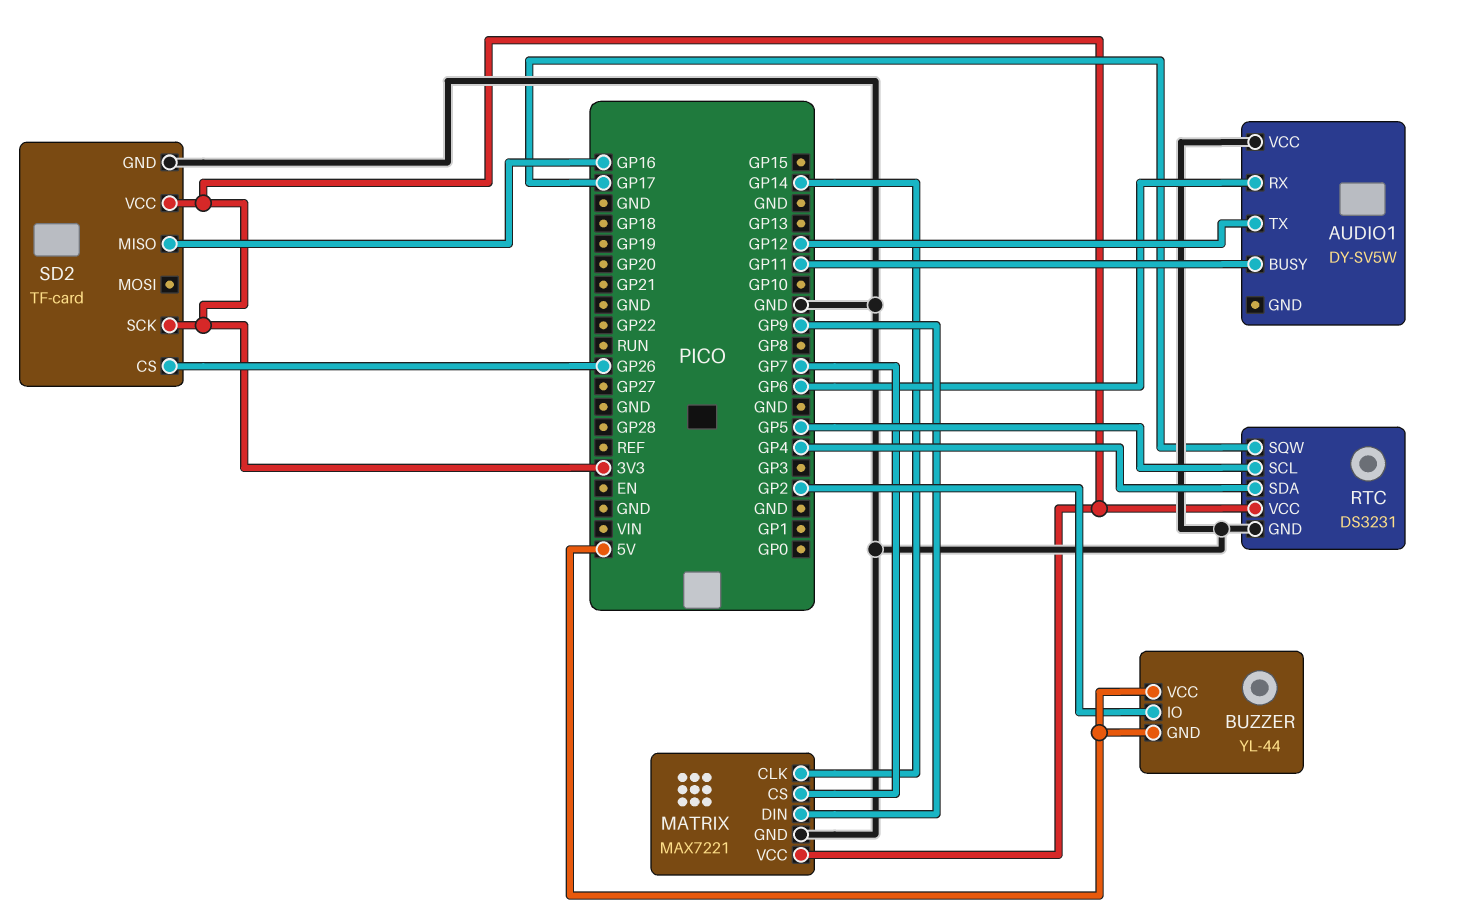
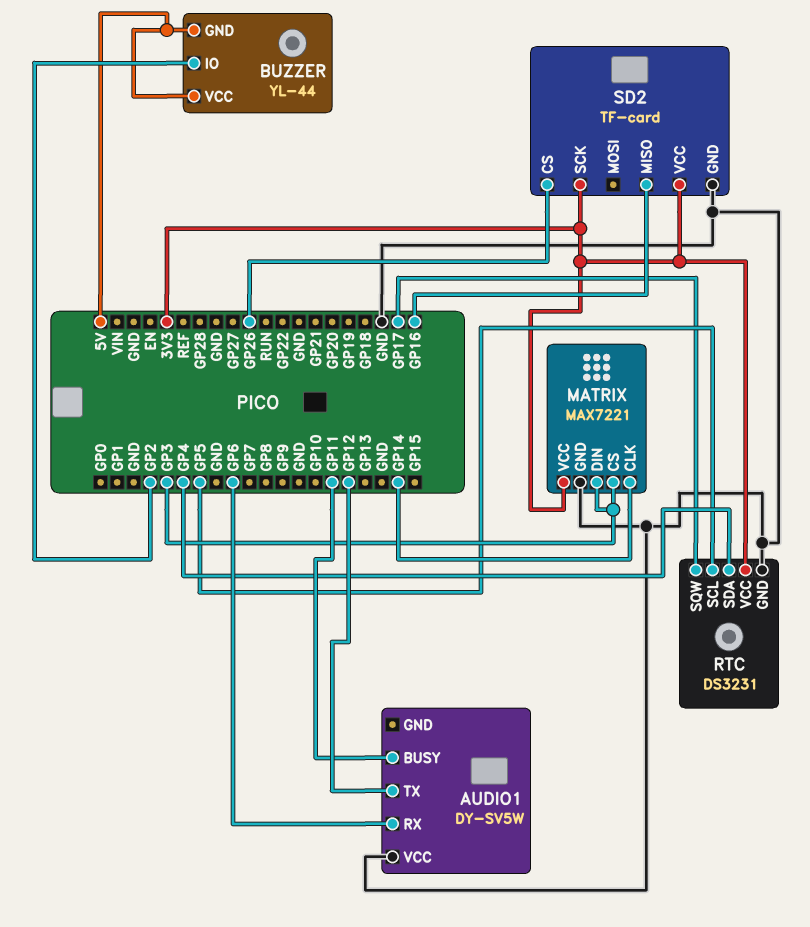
MATRIX pin CS: GP7 -> GP3
MATRIX pin DIN: GP9 -> GP3

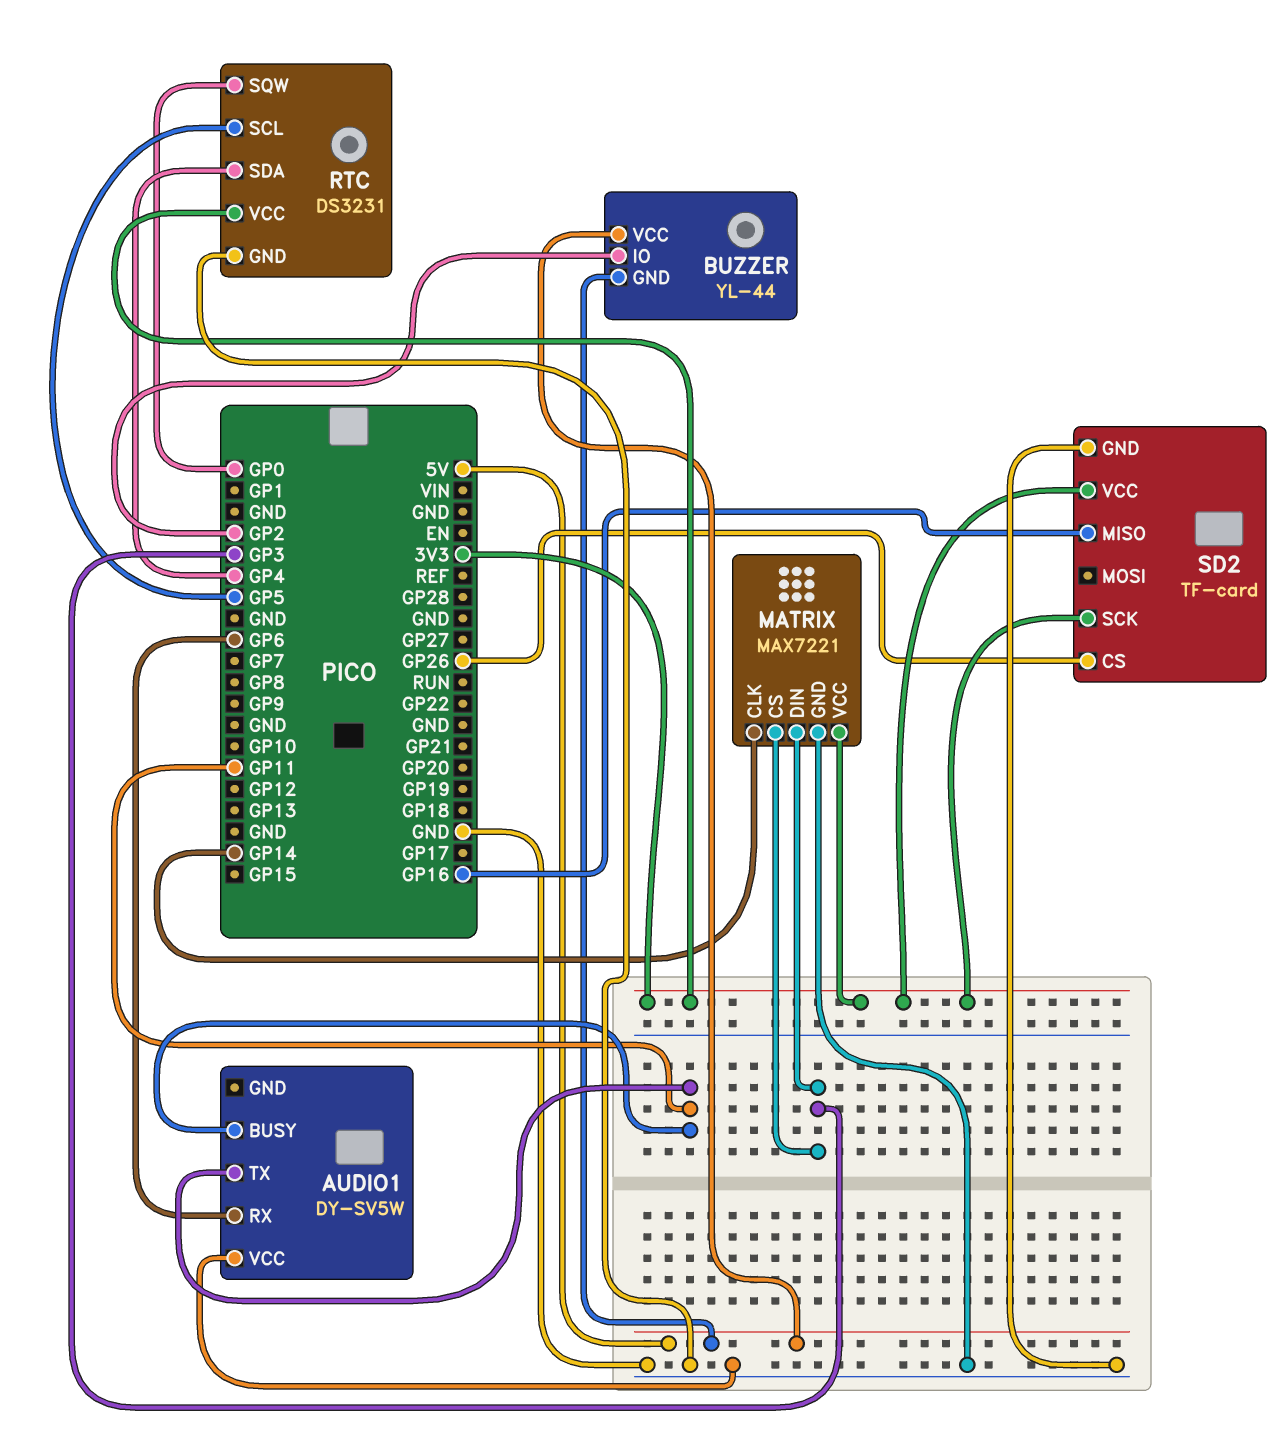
AUDIO1 pin TX: GP12 -> GP11
RTC pin SQW: GP17 -> GP0

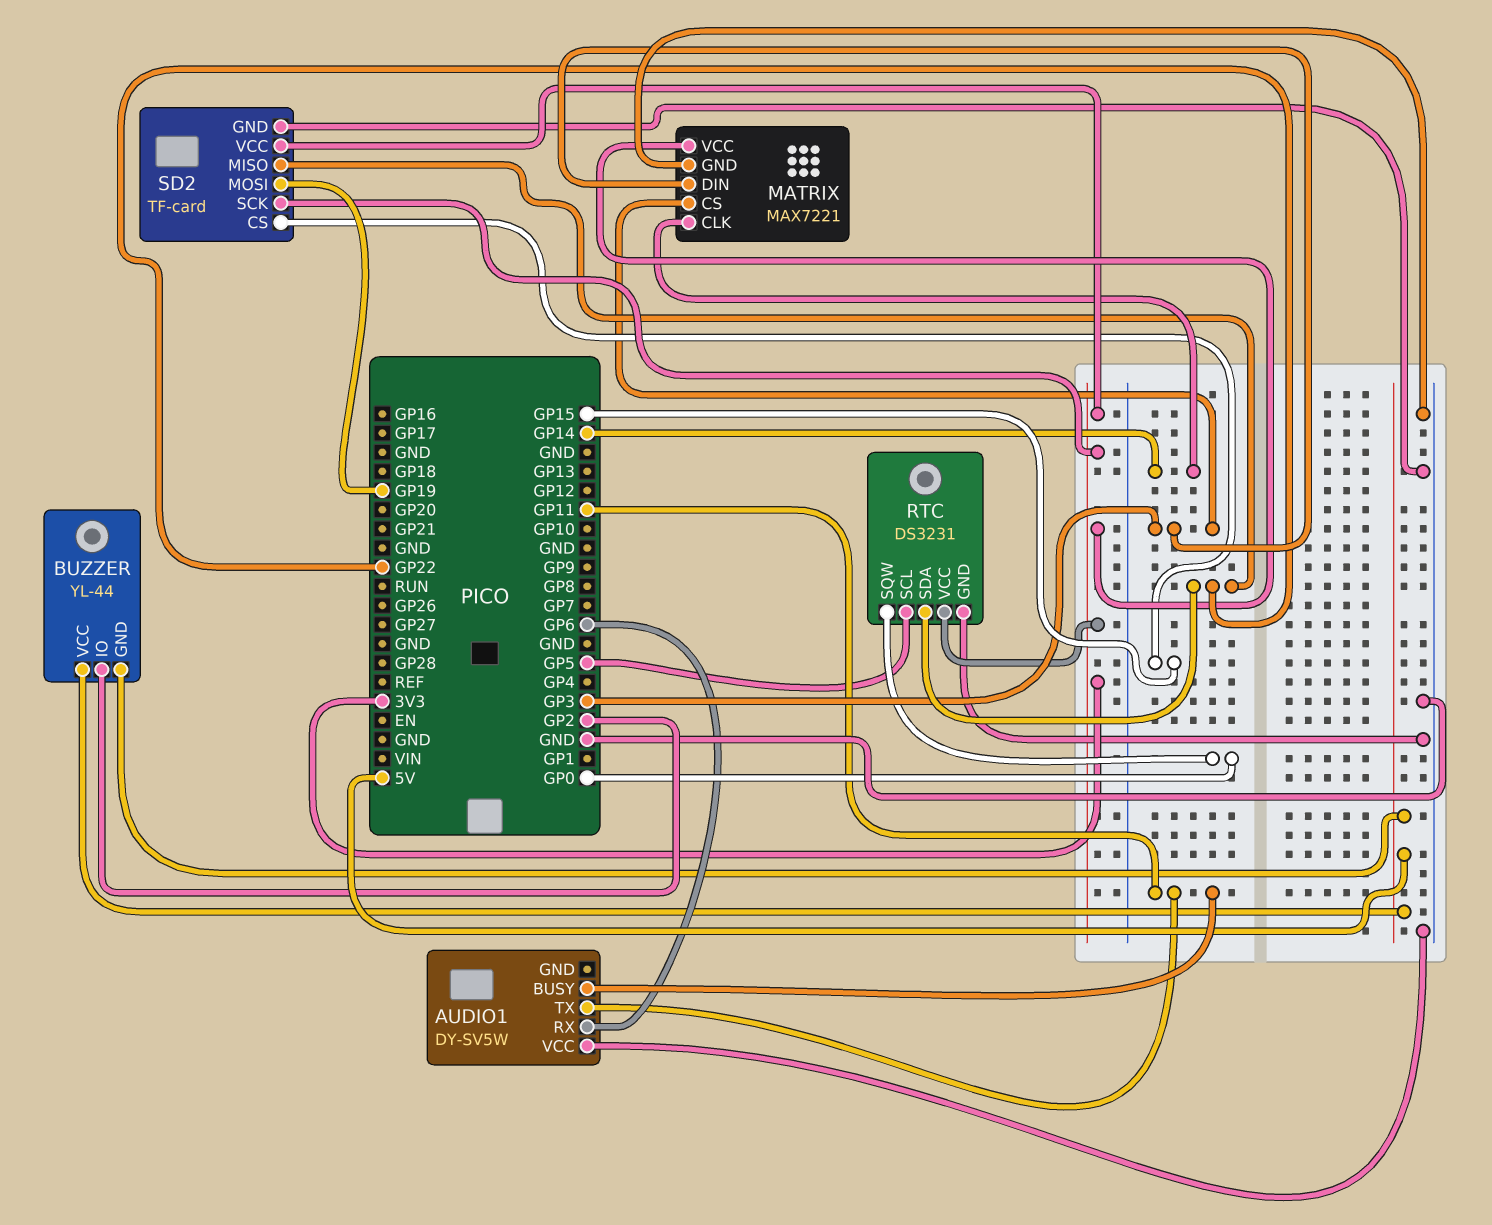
RTC pin SDA: GP4 -> GP22
SD2 pin CS: GP26 -> GP15
SD2 pin MISO: GP16 -> GP22
SD2 pin MOSI: none -> GP19

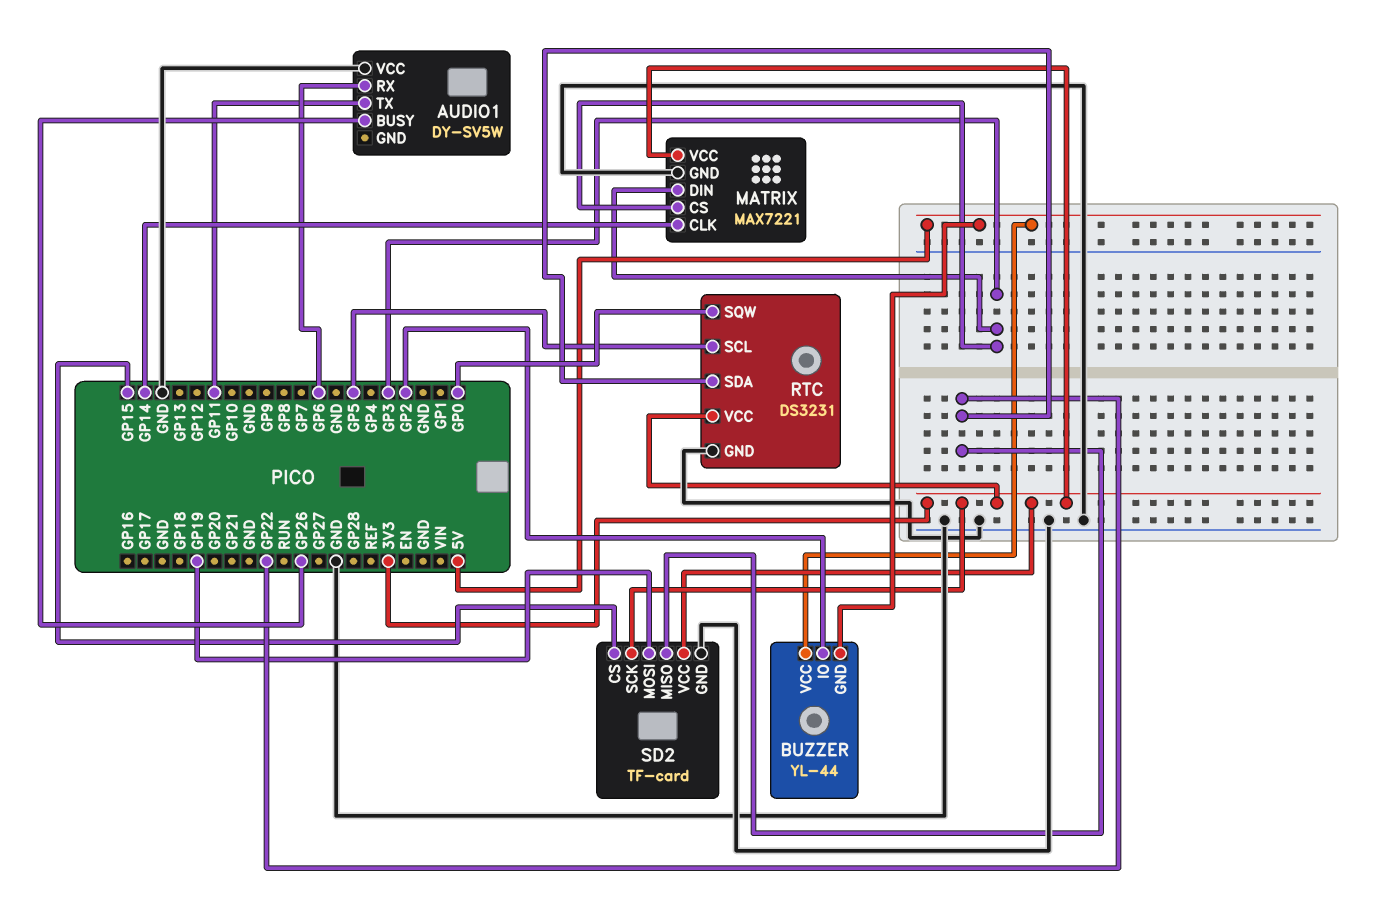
AUDIO1 pin BUSY: GP11 -> GP26

